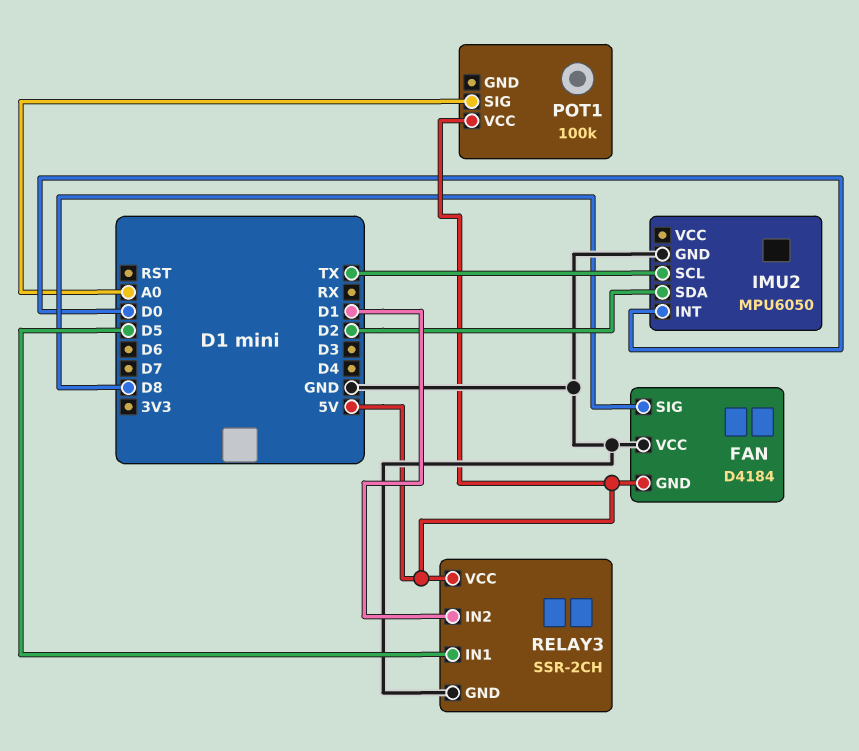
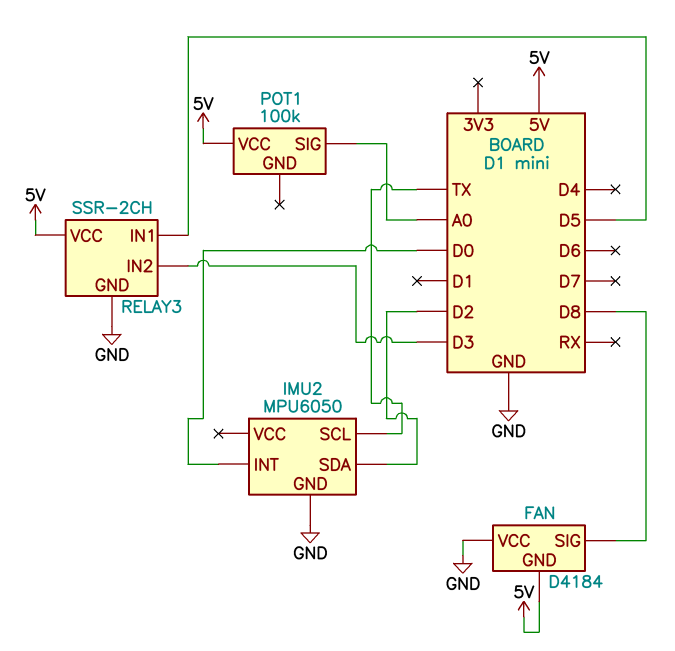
RELAY3 pin IN2: D1 -> D3

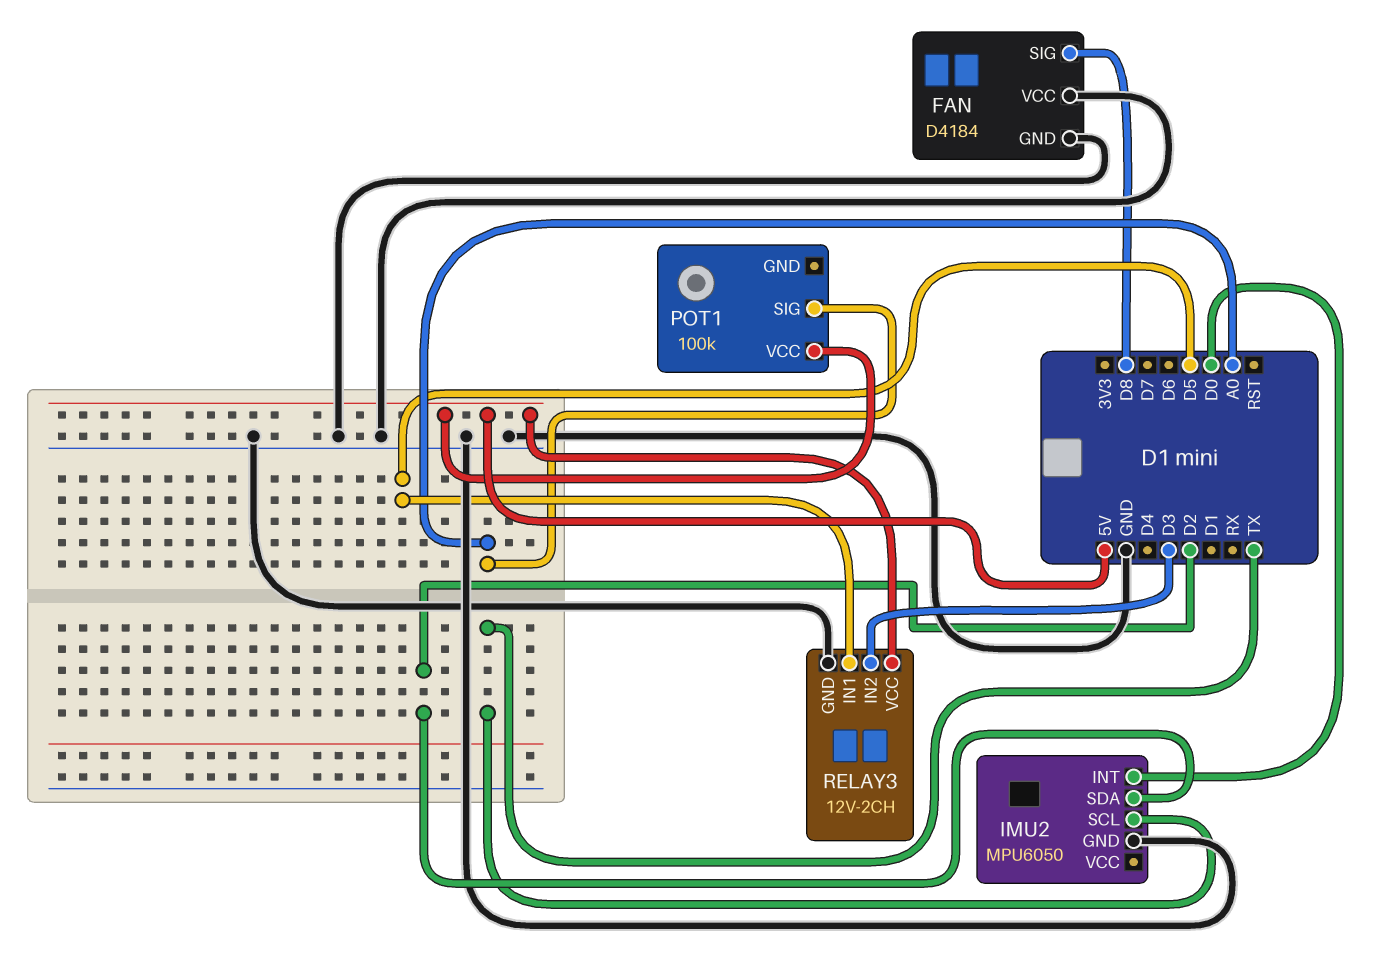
FAN pin GND: 5V -> GND
RELAY3: SSR-2CH -> 12V-2CH

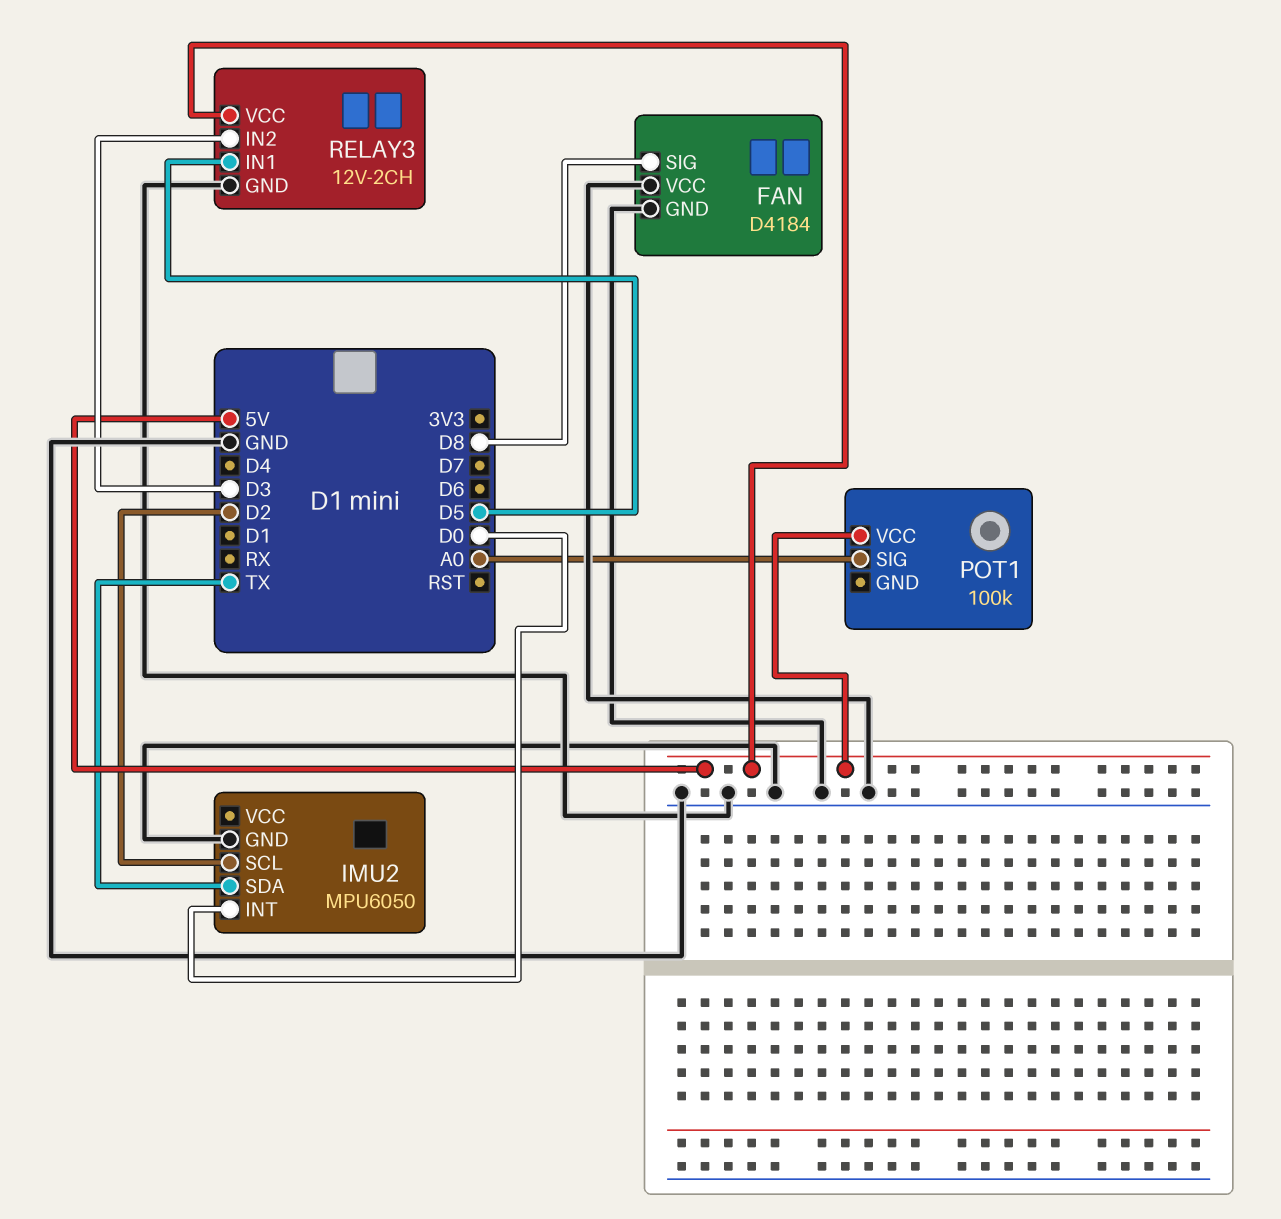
IMU2 pin SCL: TX -> D2
IMU2 pin SDA: D2 -> TX

